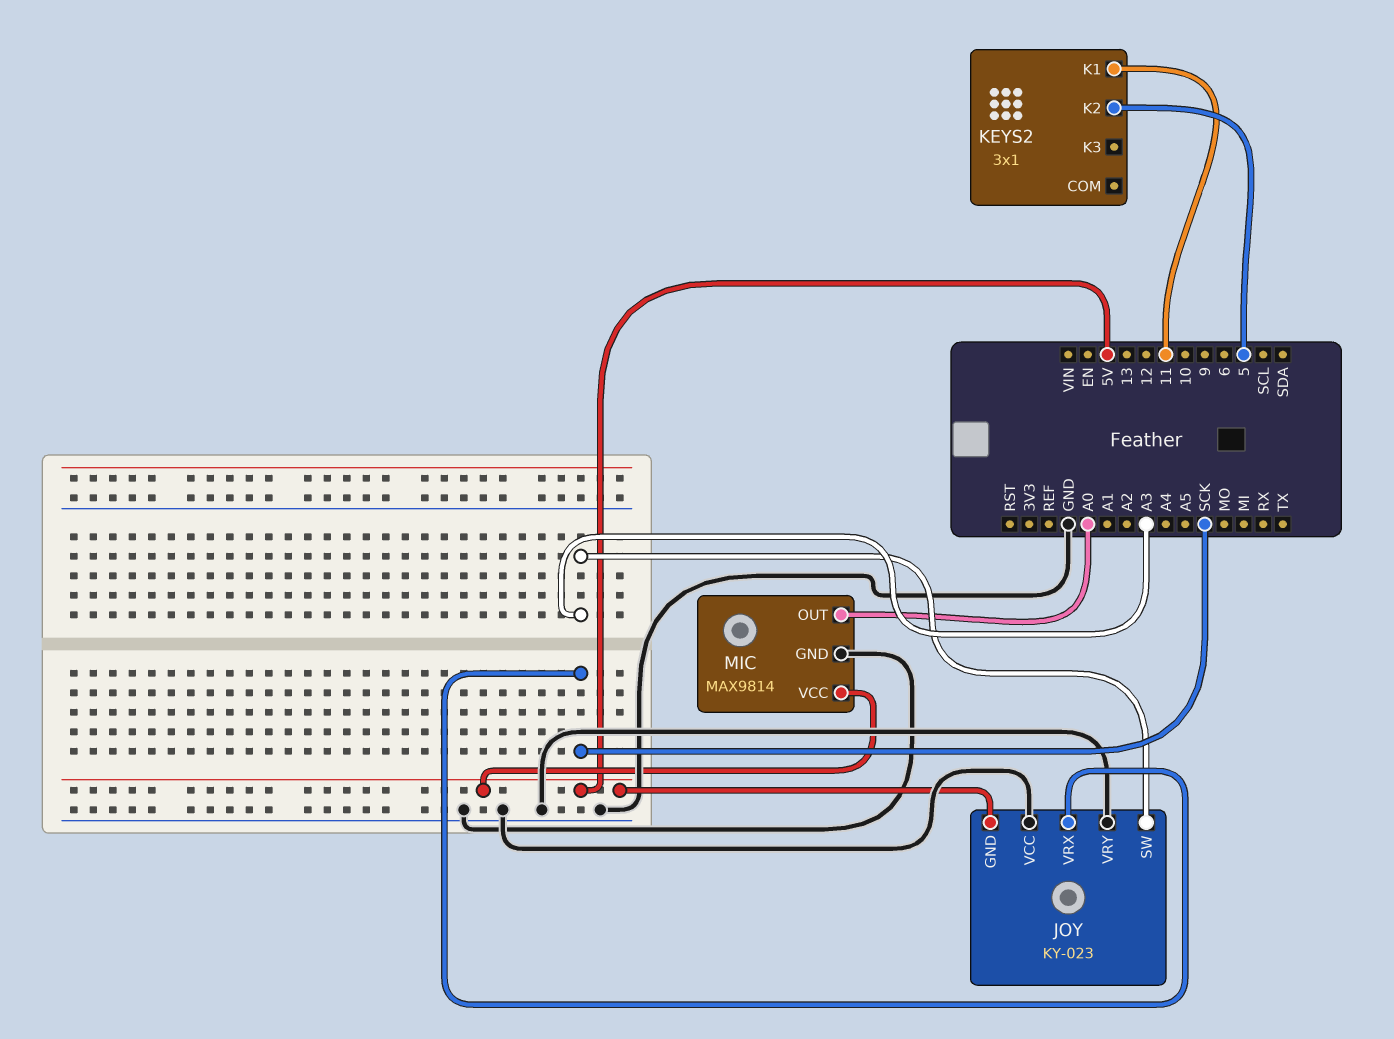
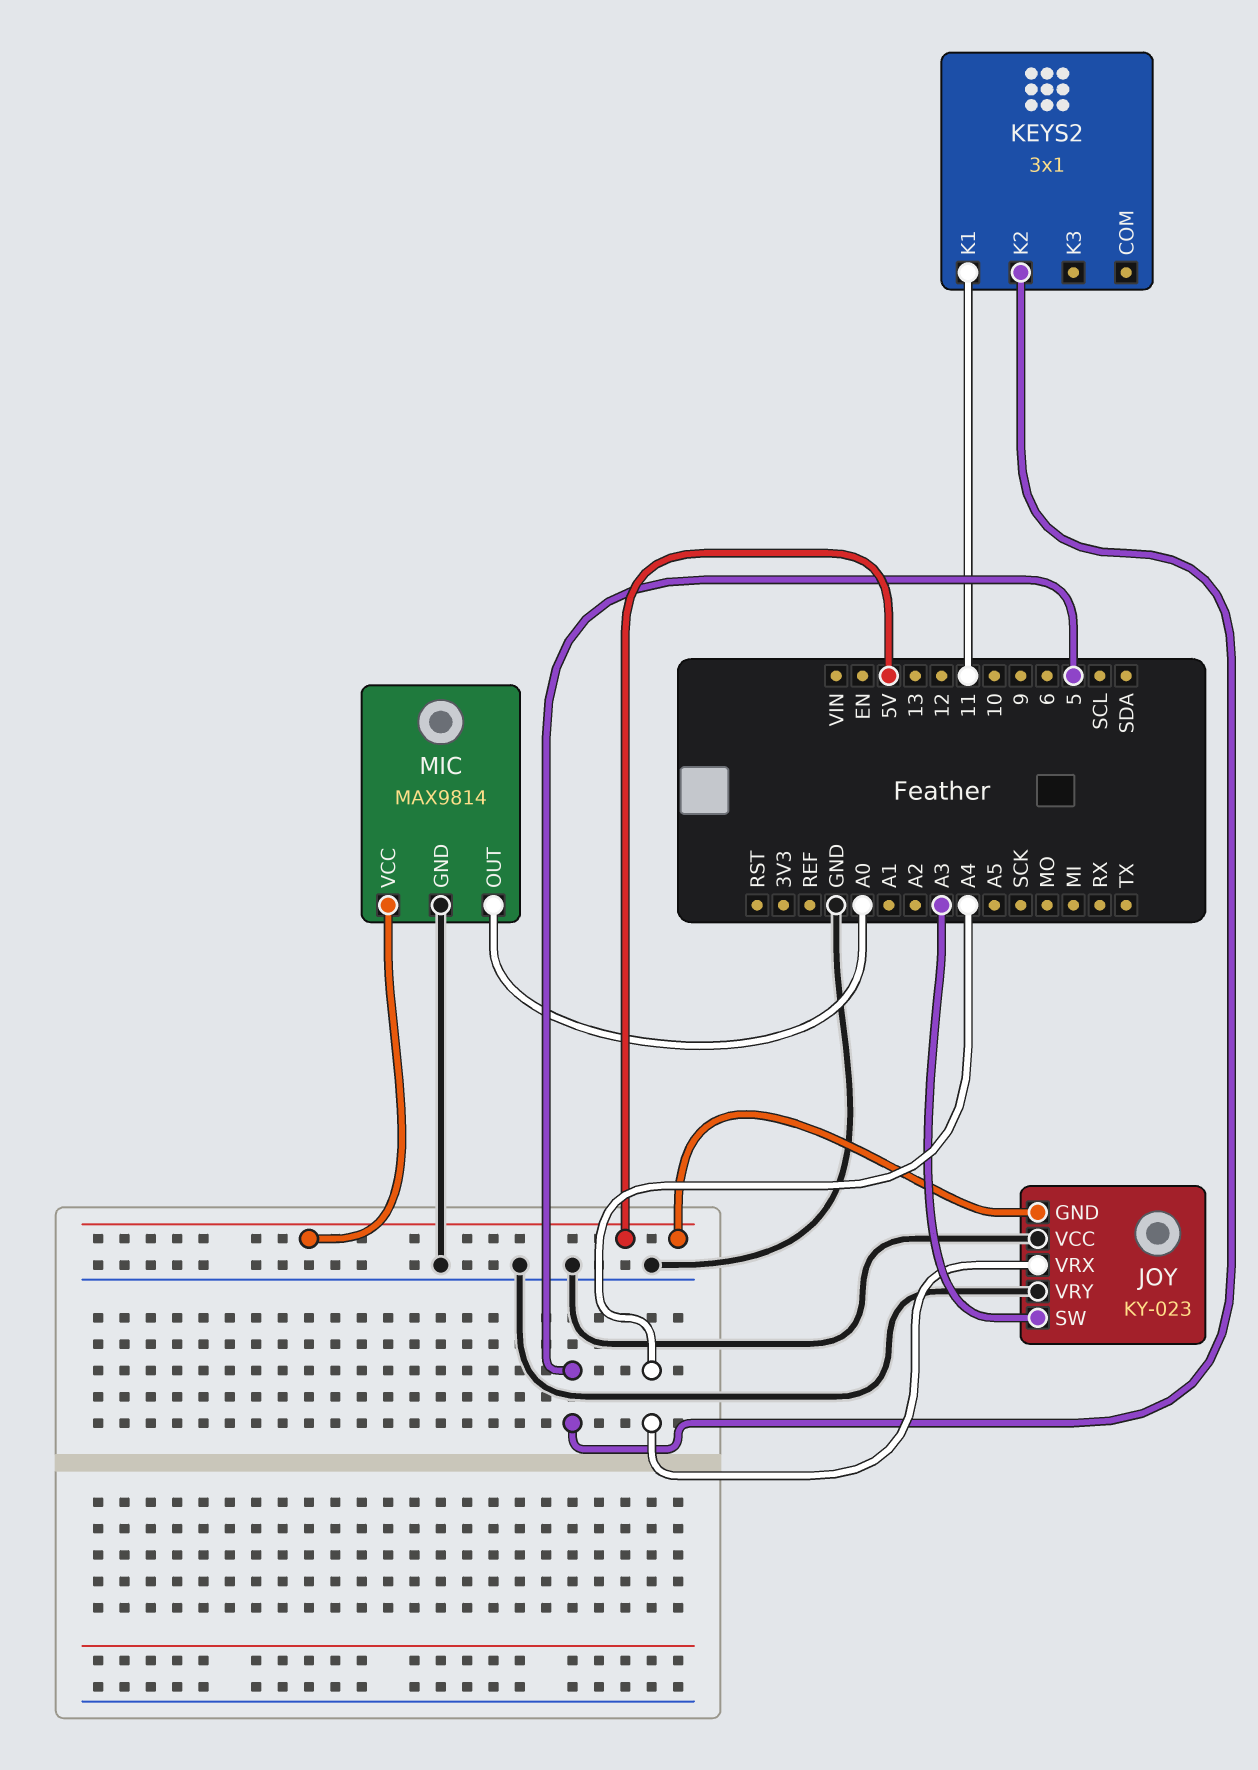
JOY pin VRX: SCK -> A4

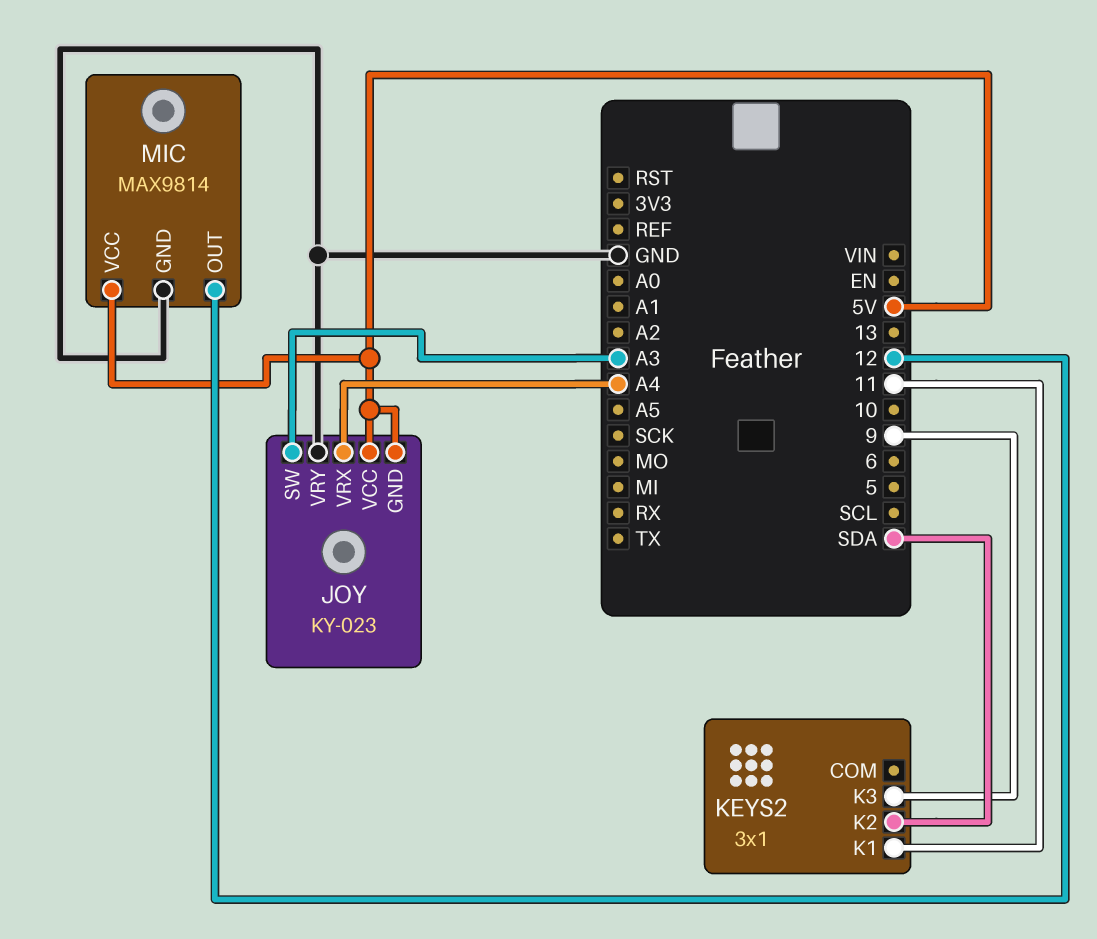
JOY pin VCC: GND -> 5V
KEYS2 pin K2: 5 -> SDA
KEYS2 pin K3: none -> 9
MIC pin OUT: A0 -> 12

